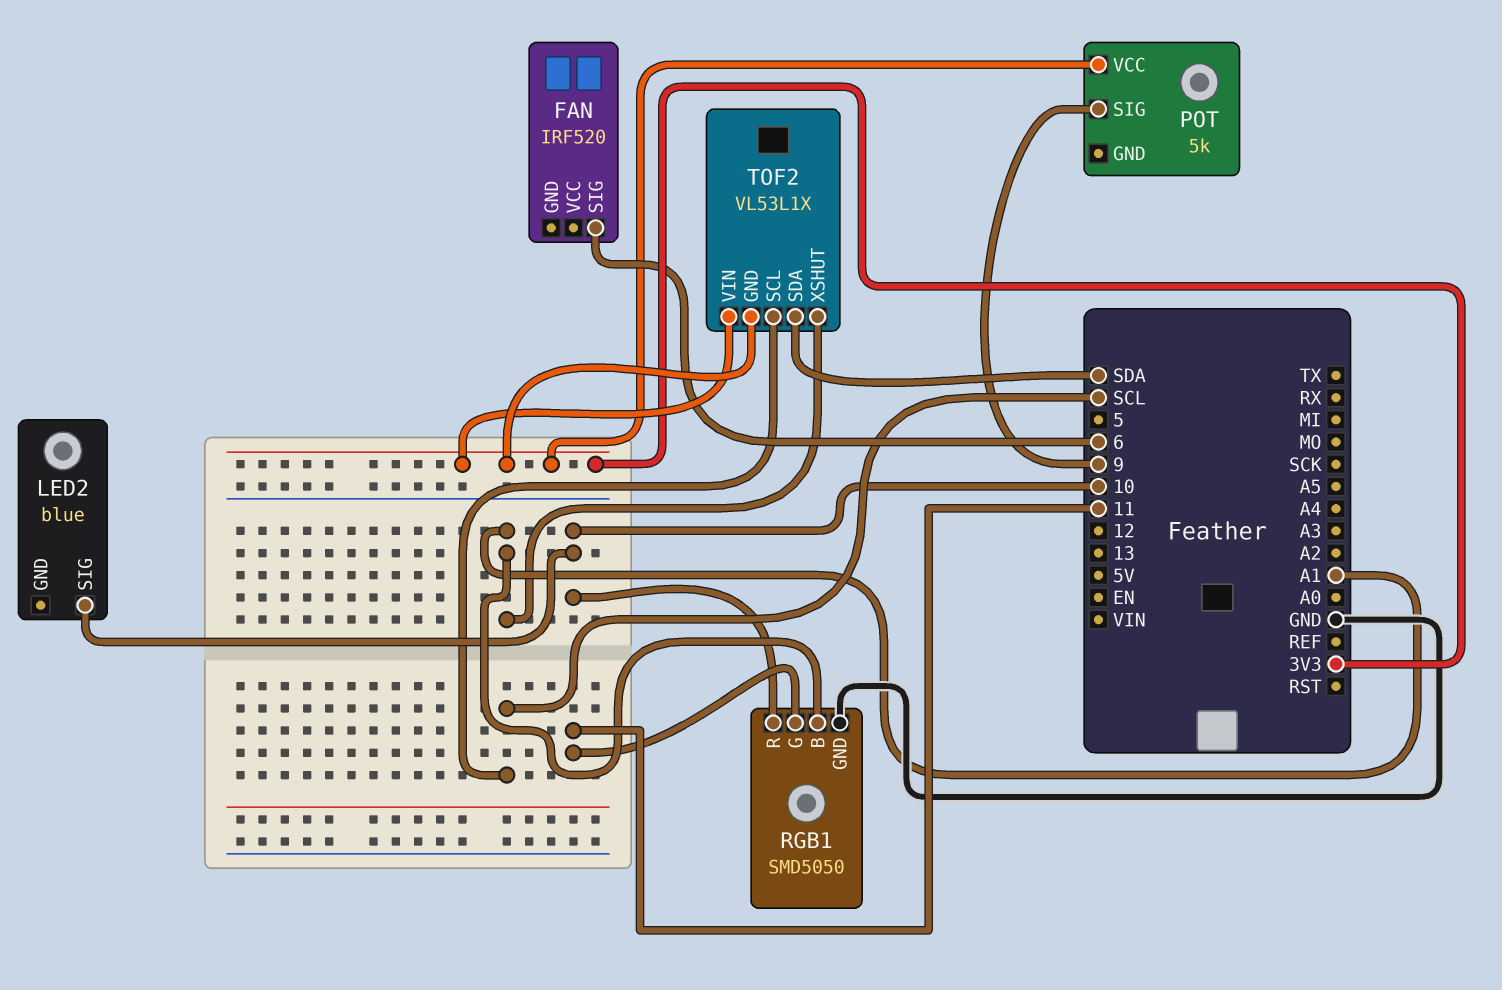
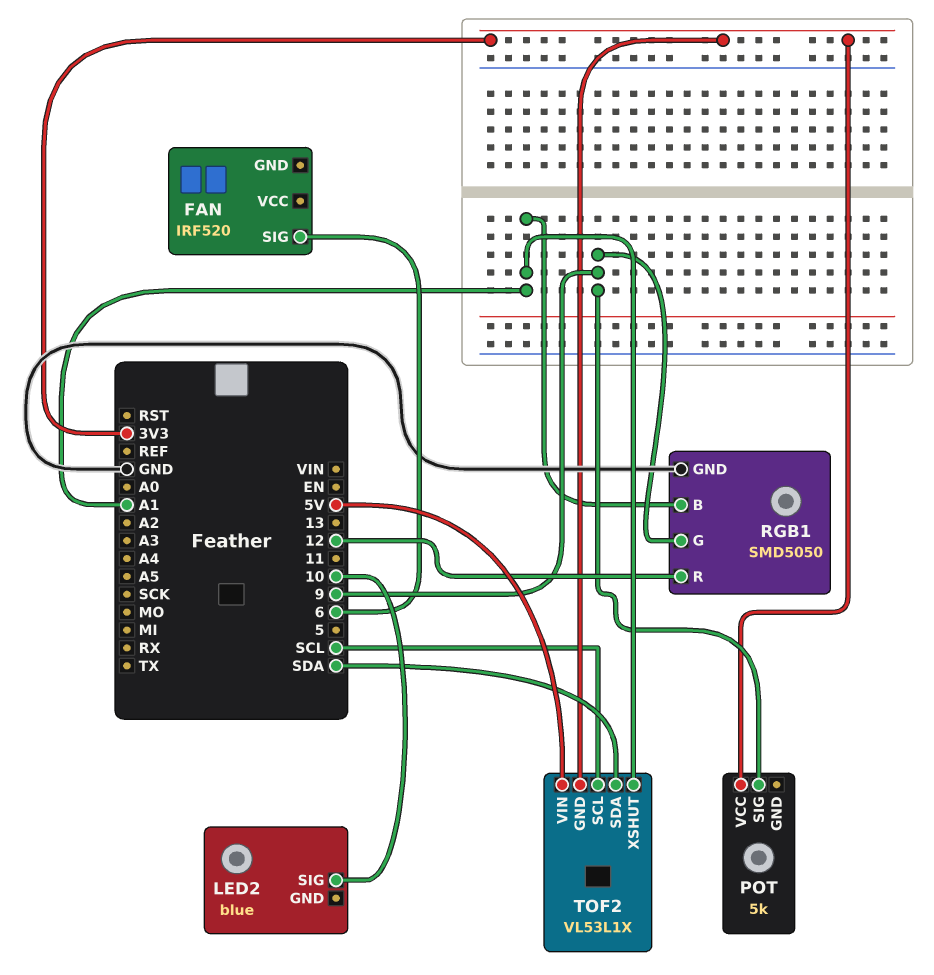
RGB1 pin G: 11 -> 9
RGB1 pin R: 10 -> 12
TOF2 pin VIN: 3V3 -> 5V

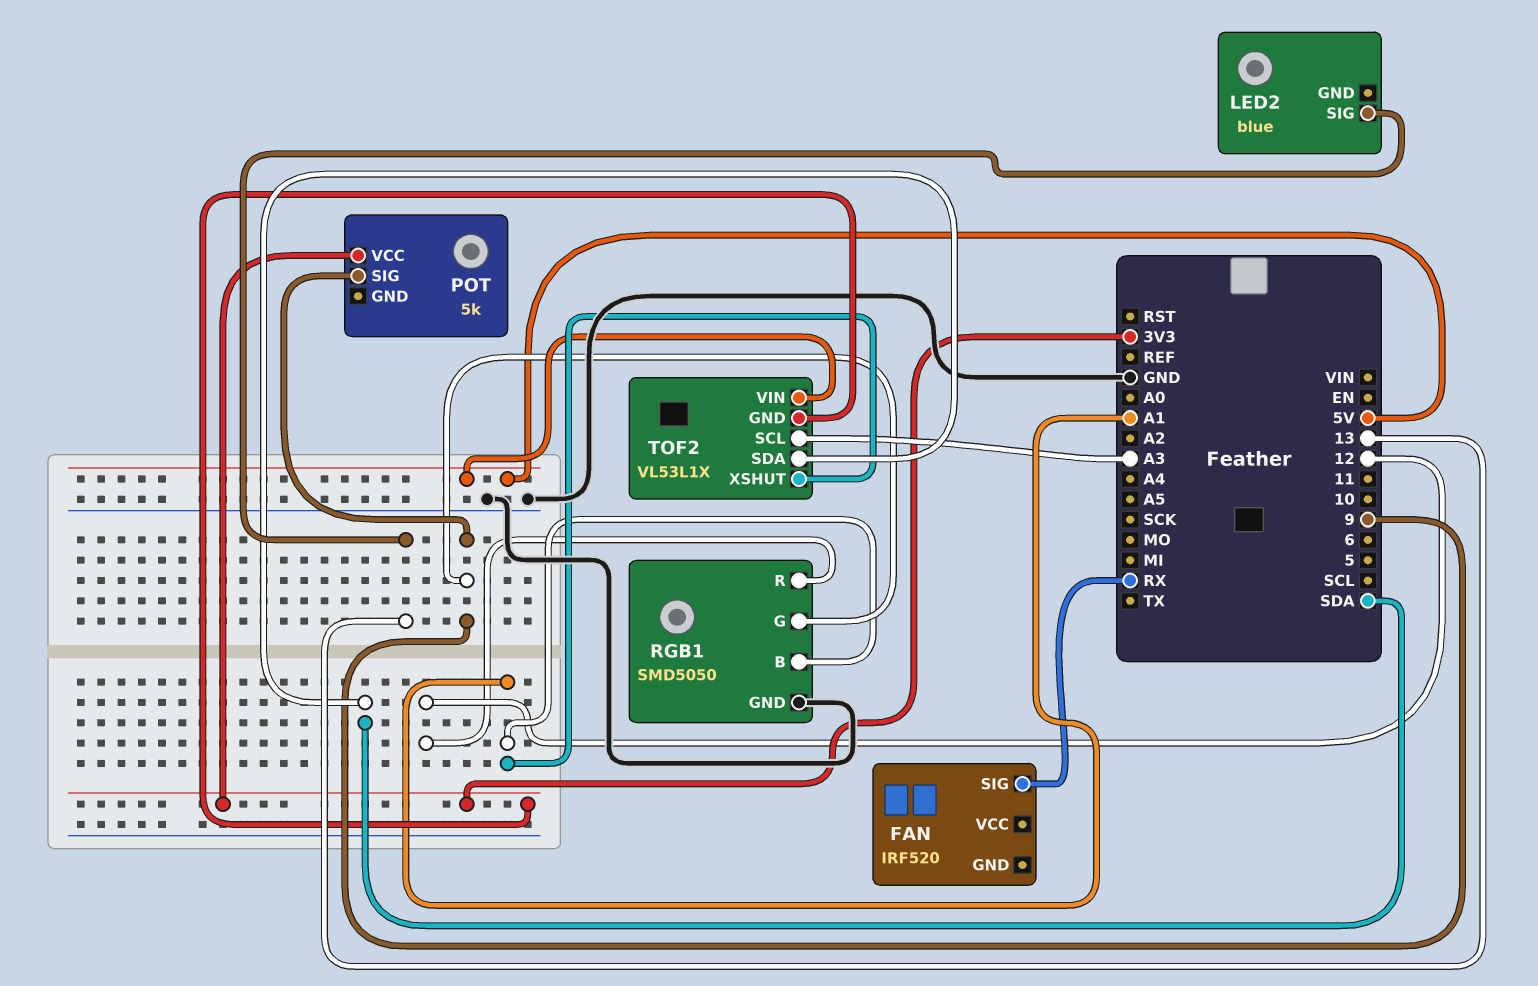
FAN pin SIG: 6 -> RX
LED2 pin SIG: 10 -> 13
TOF2 pin SCL: SCL -> A3

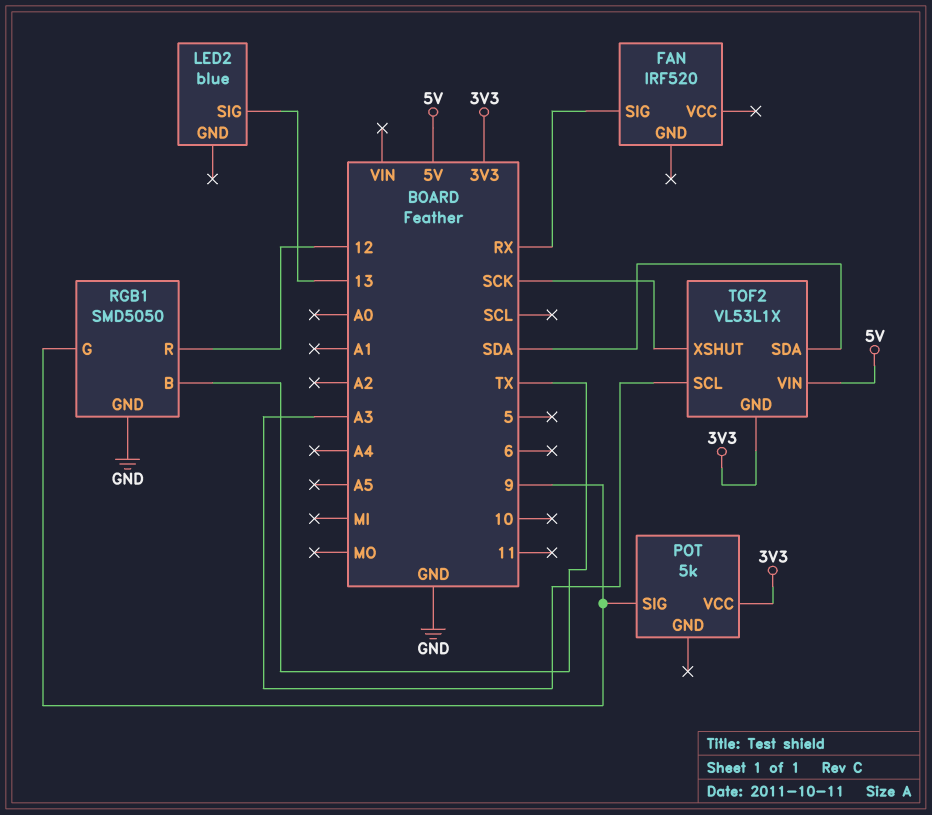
RGB1 pin B: A1 -> TX
TOF2 pin XSHUT: A1 -> SCK

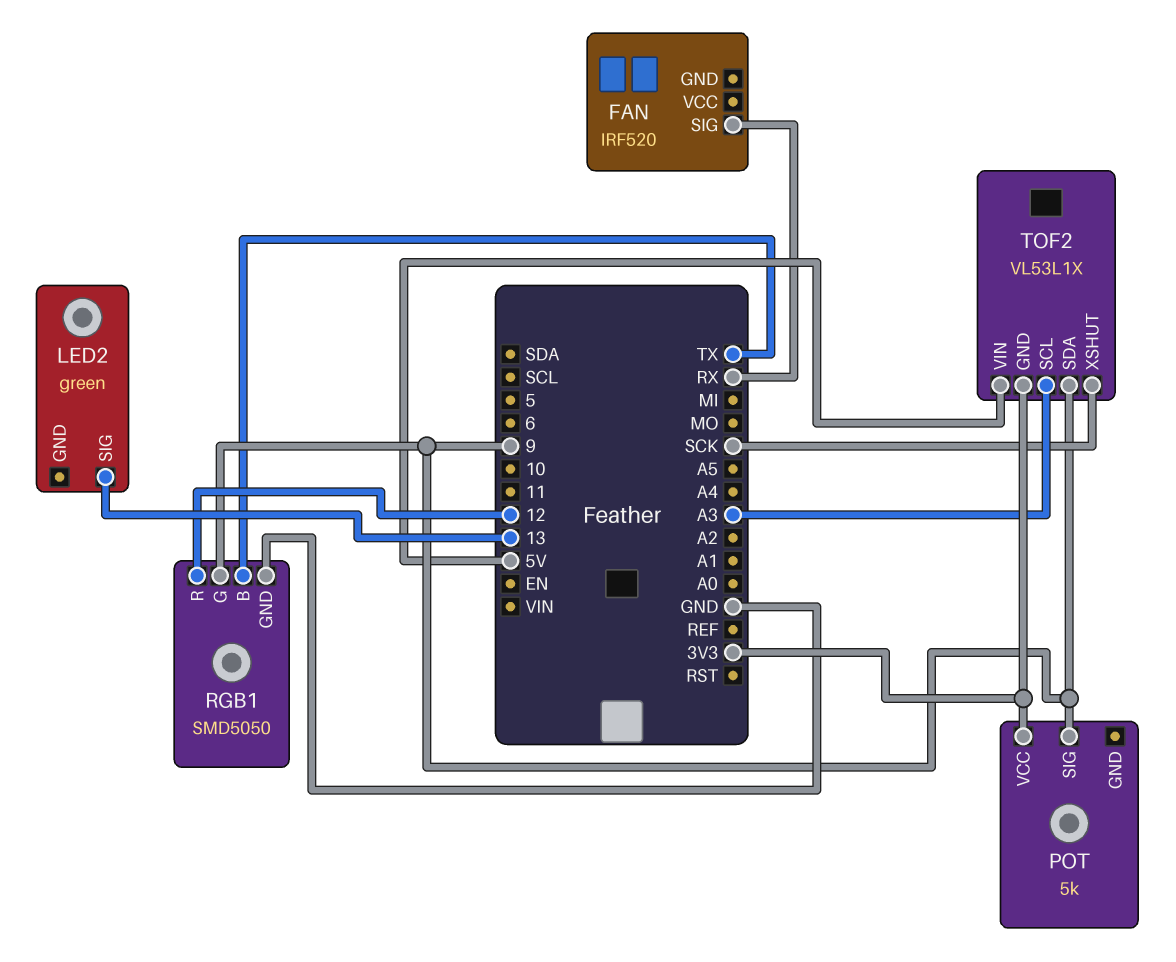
LED2: blue -> green
TOF2 pin SDA: SDA -> 9

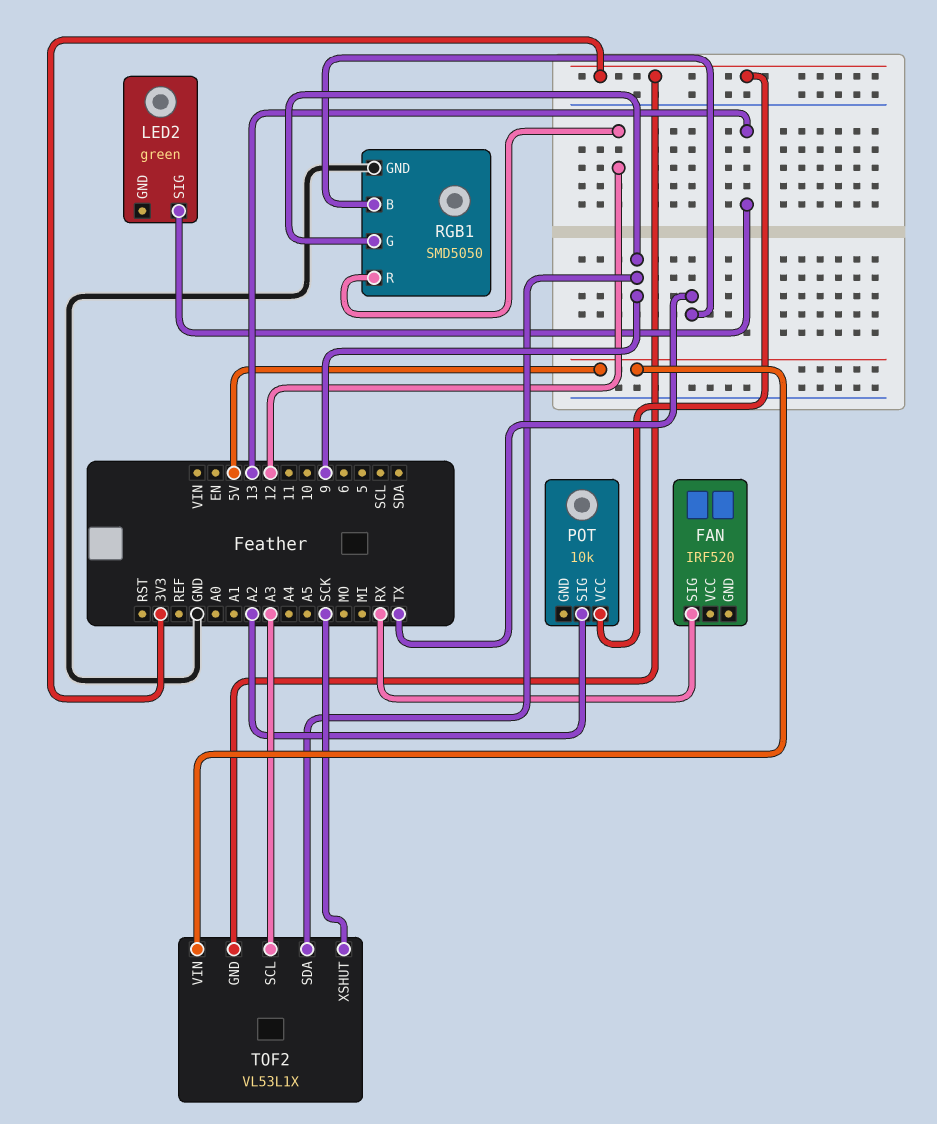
POT: 5k -> 10k
POT pin SIG: 9 -> A2

